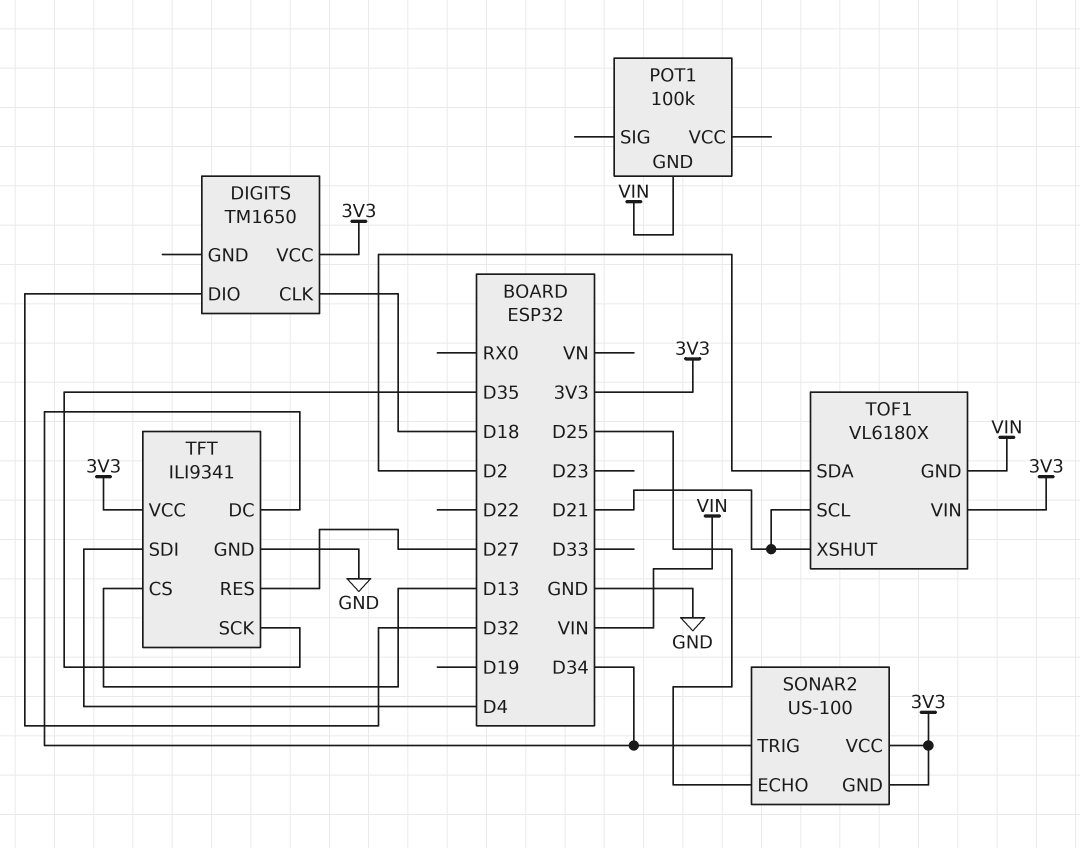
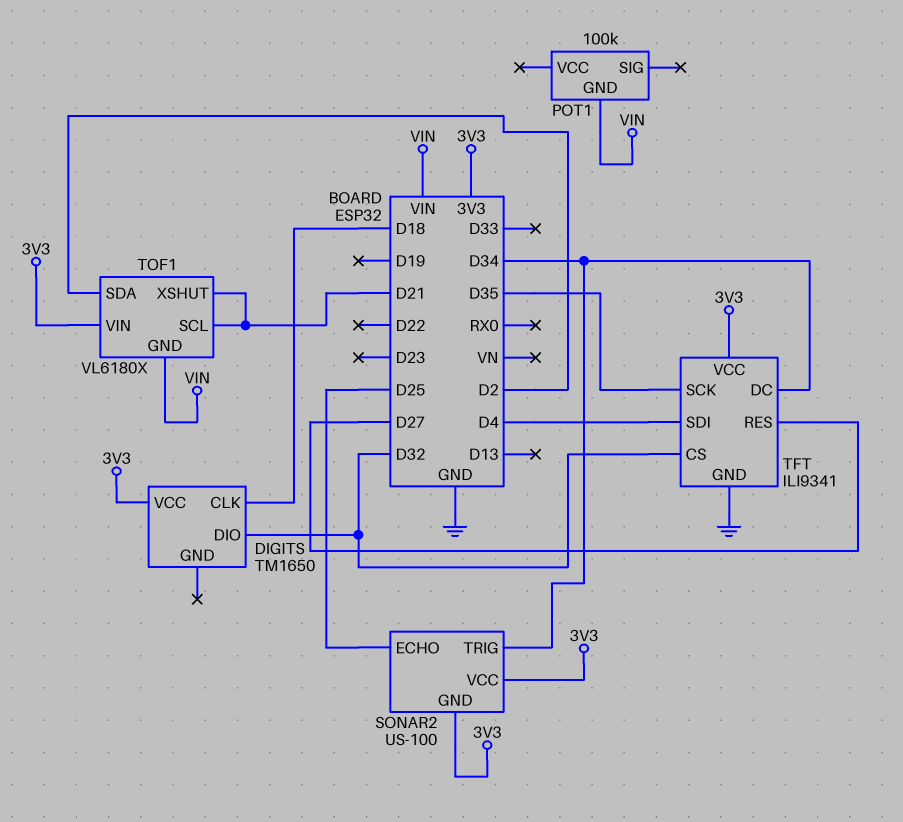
TFT pin CS: D13 -> D32

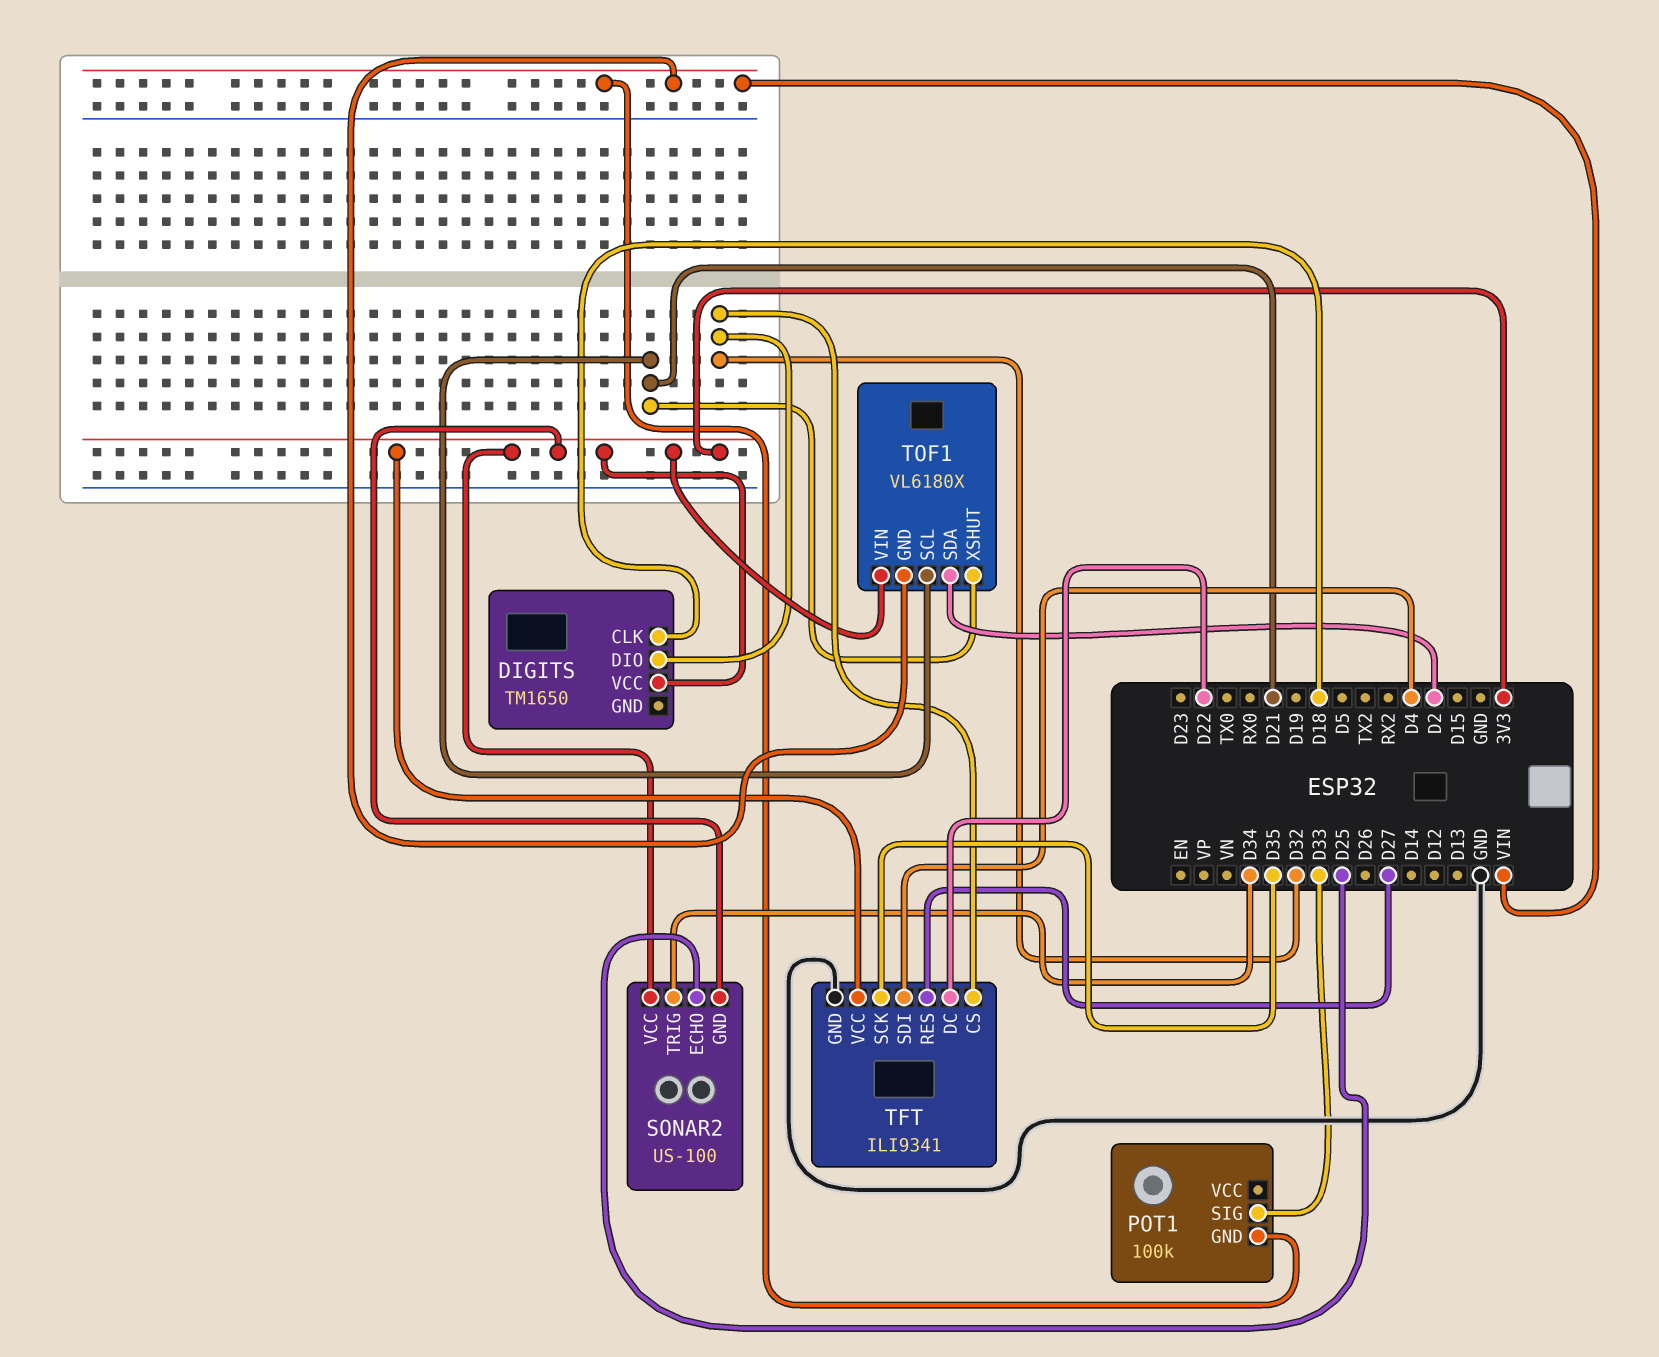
POT1 pin SIG: none -> D33
TFT pin DC: D34 -> D22

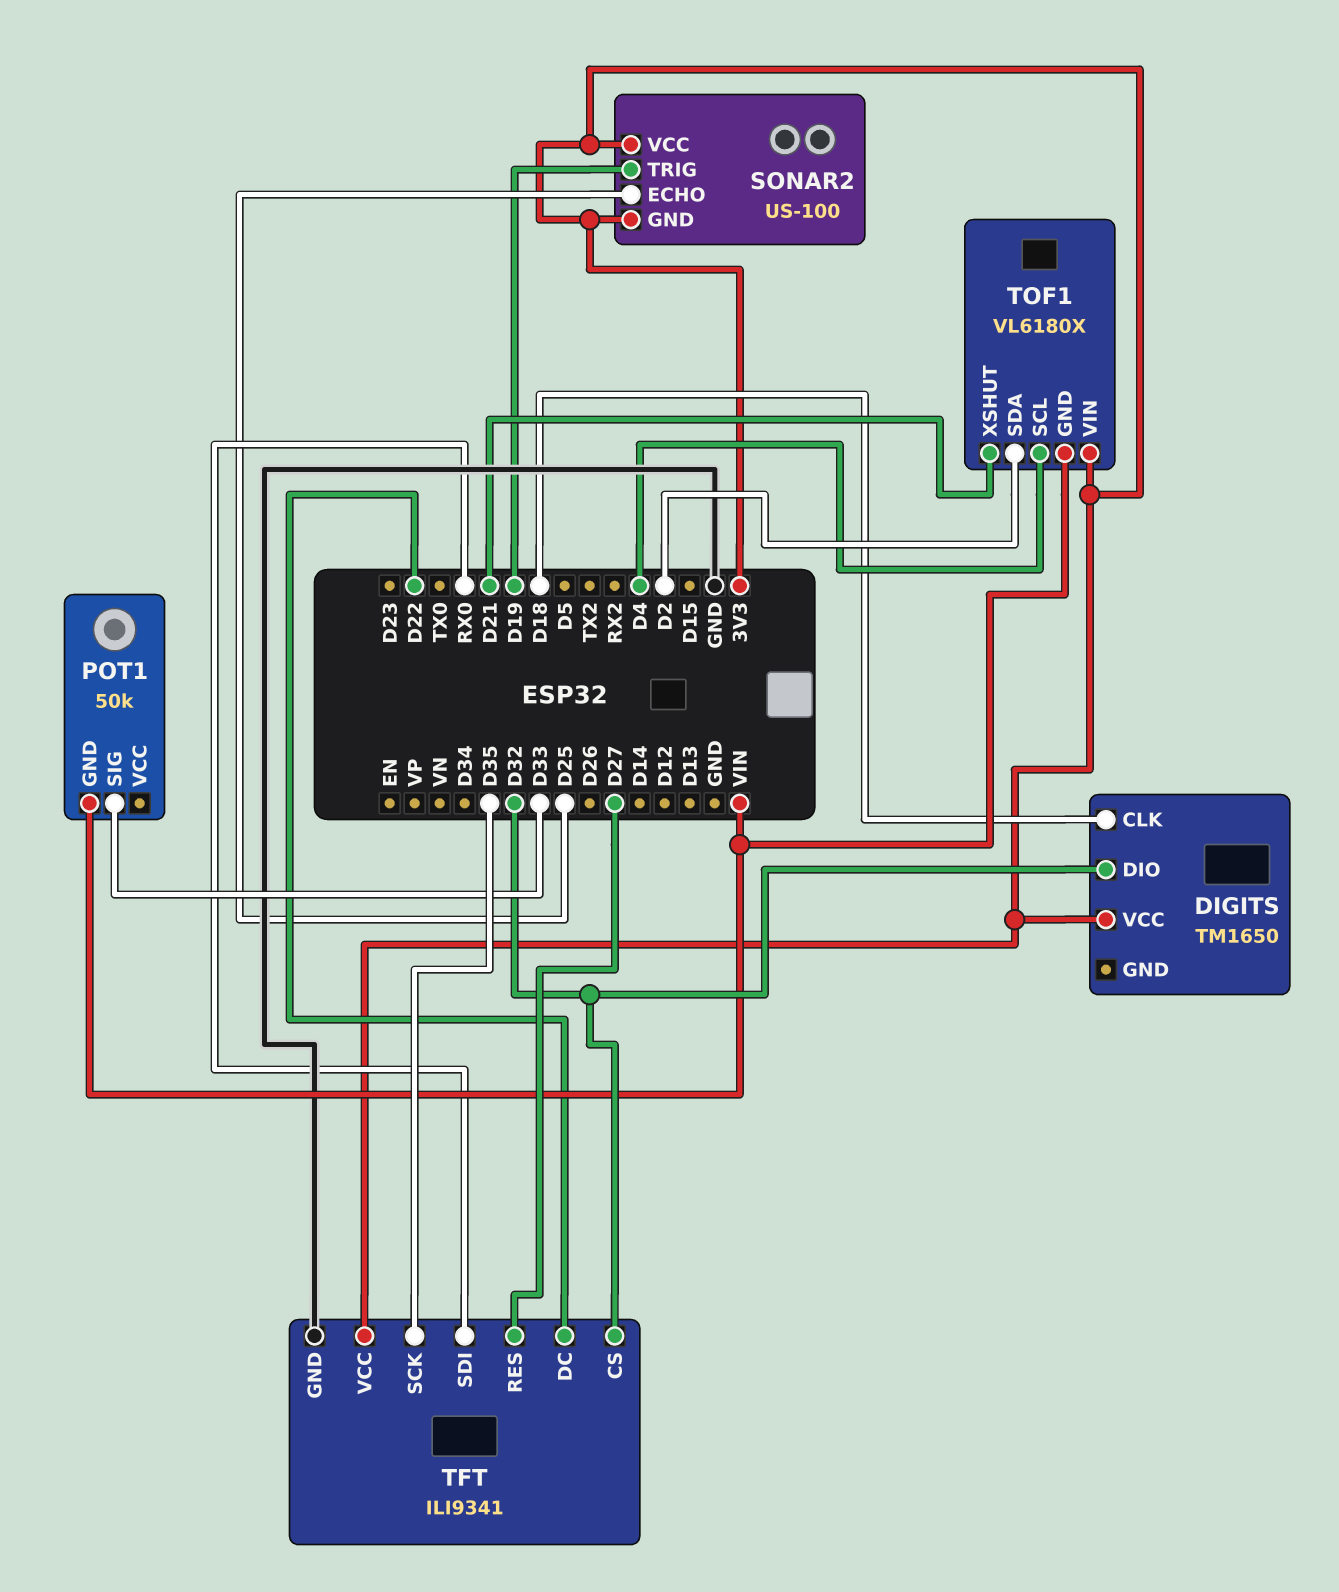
POT1: 100k -> 50k
SONAR2 pin TRIG: D34 -> D19
TFT pin SDI: D4 -> RX0
TOF1 pin SCL: D21 -> D4

